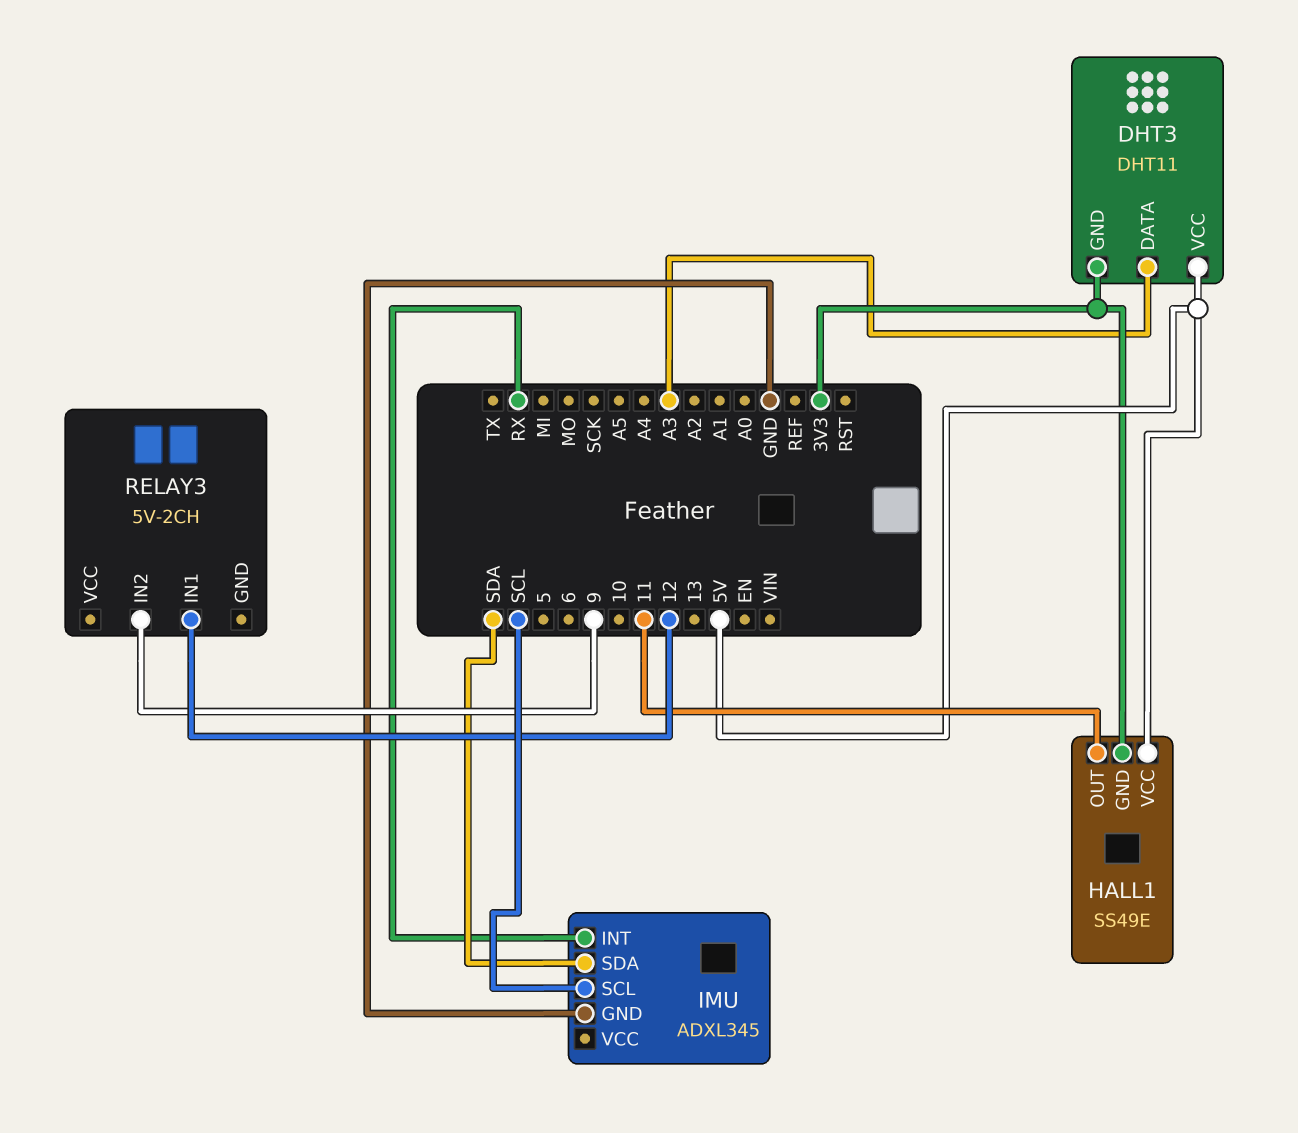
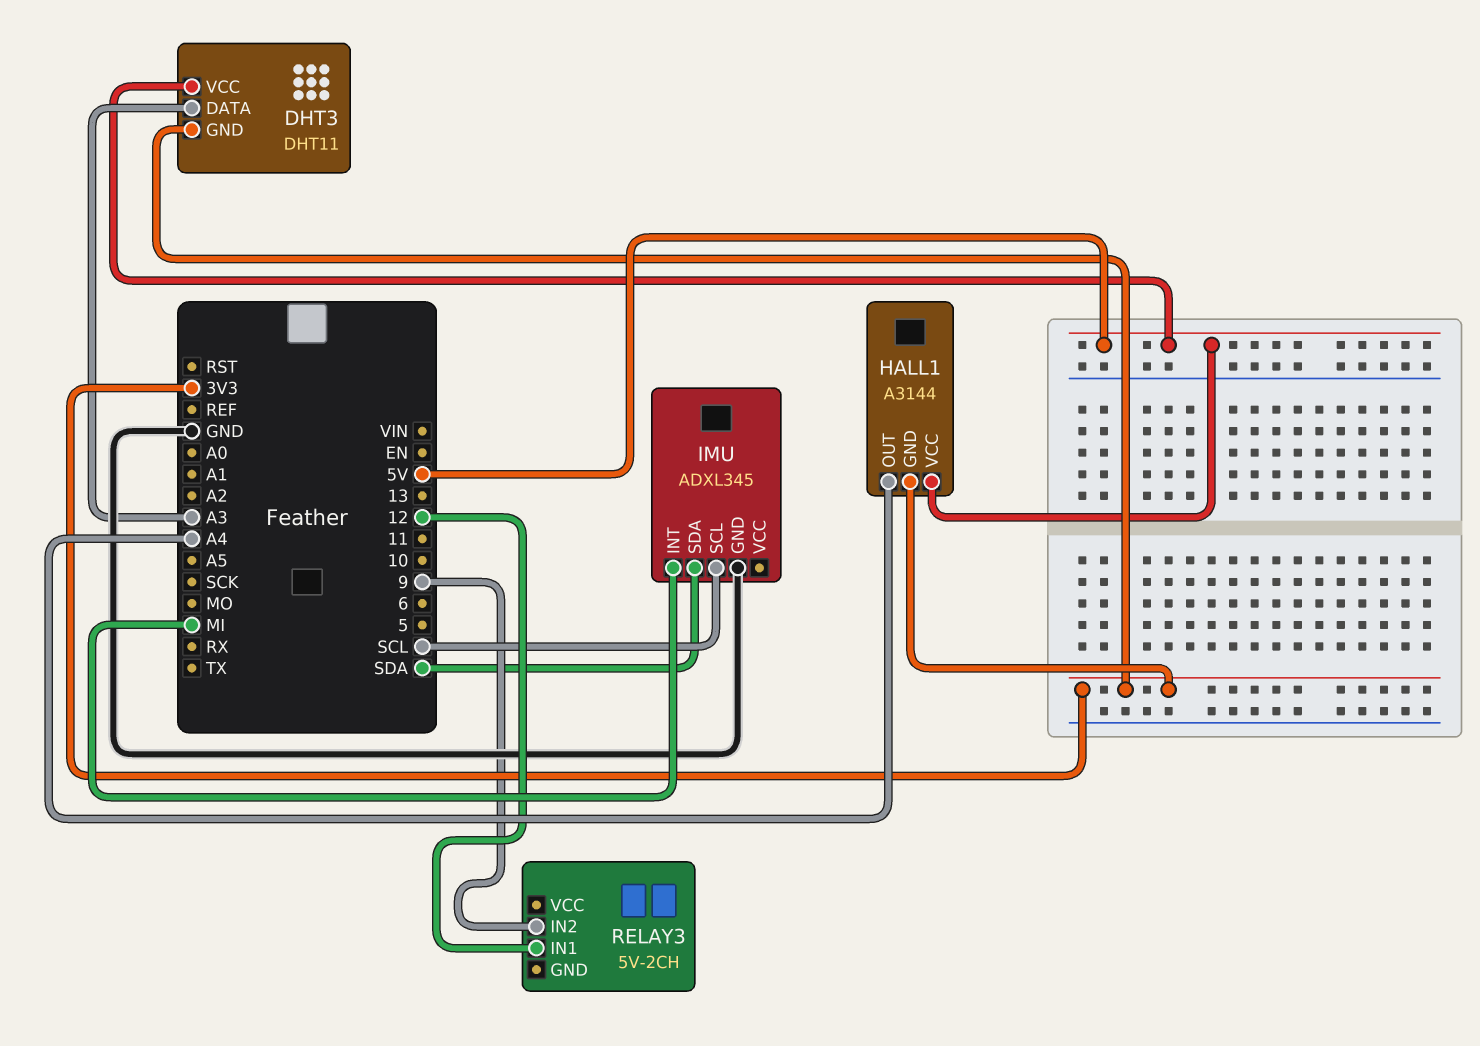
HALL1: SS49E -> A3144
HALL1 pin OUT: 11 -> A4
IMU pin INT: RX -> MI

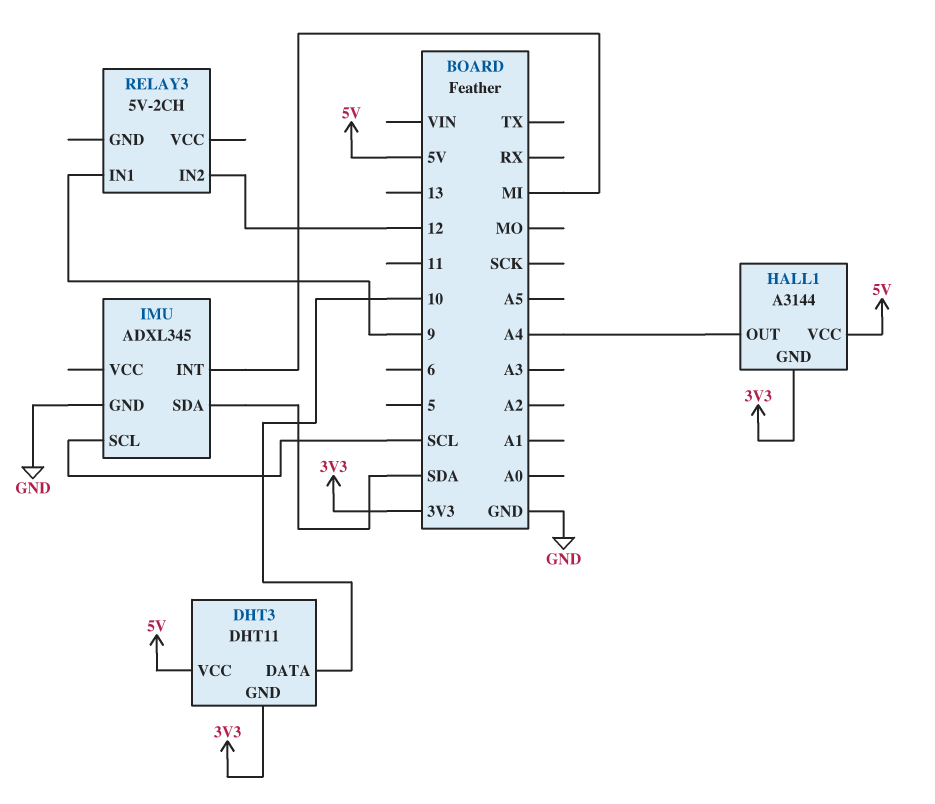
DHT3 pin DATA: A3 -> 10
RELAY3 pin IN1: 12 -> 9
RELAY3 pin IN2: 9 -> 12

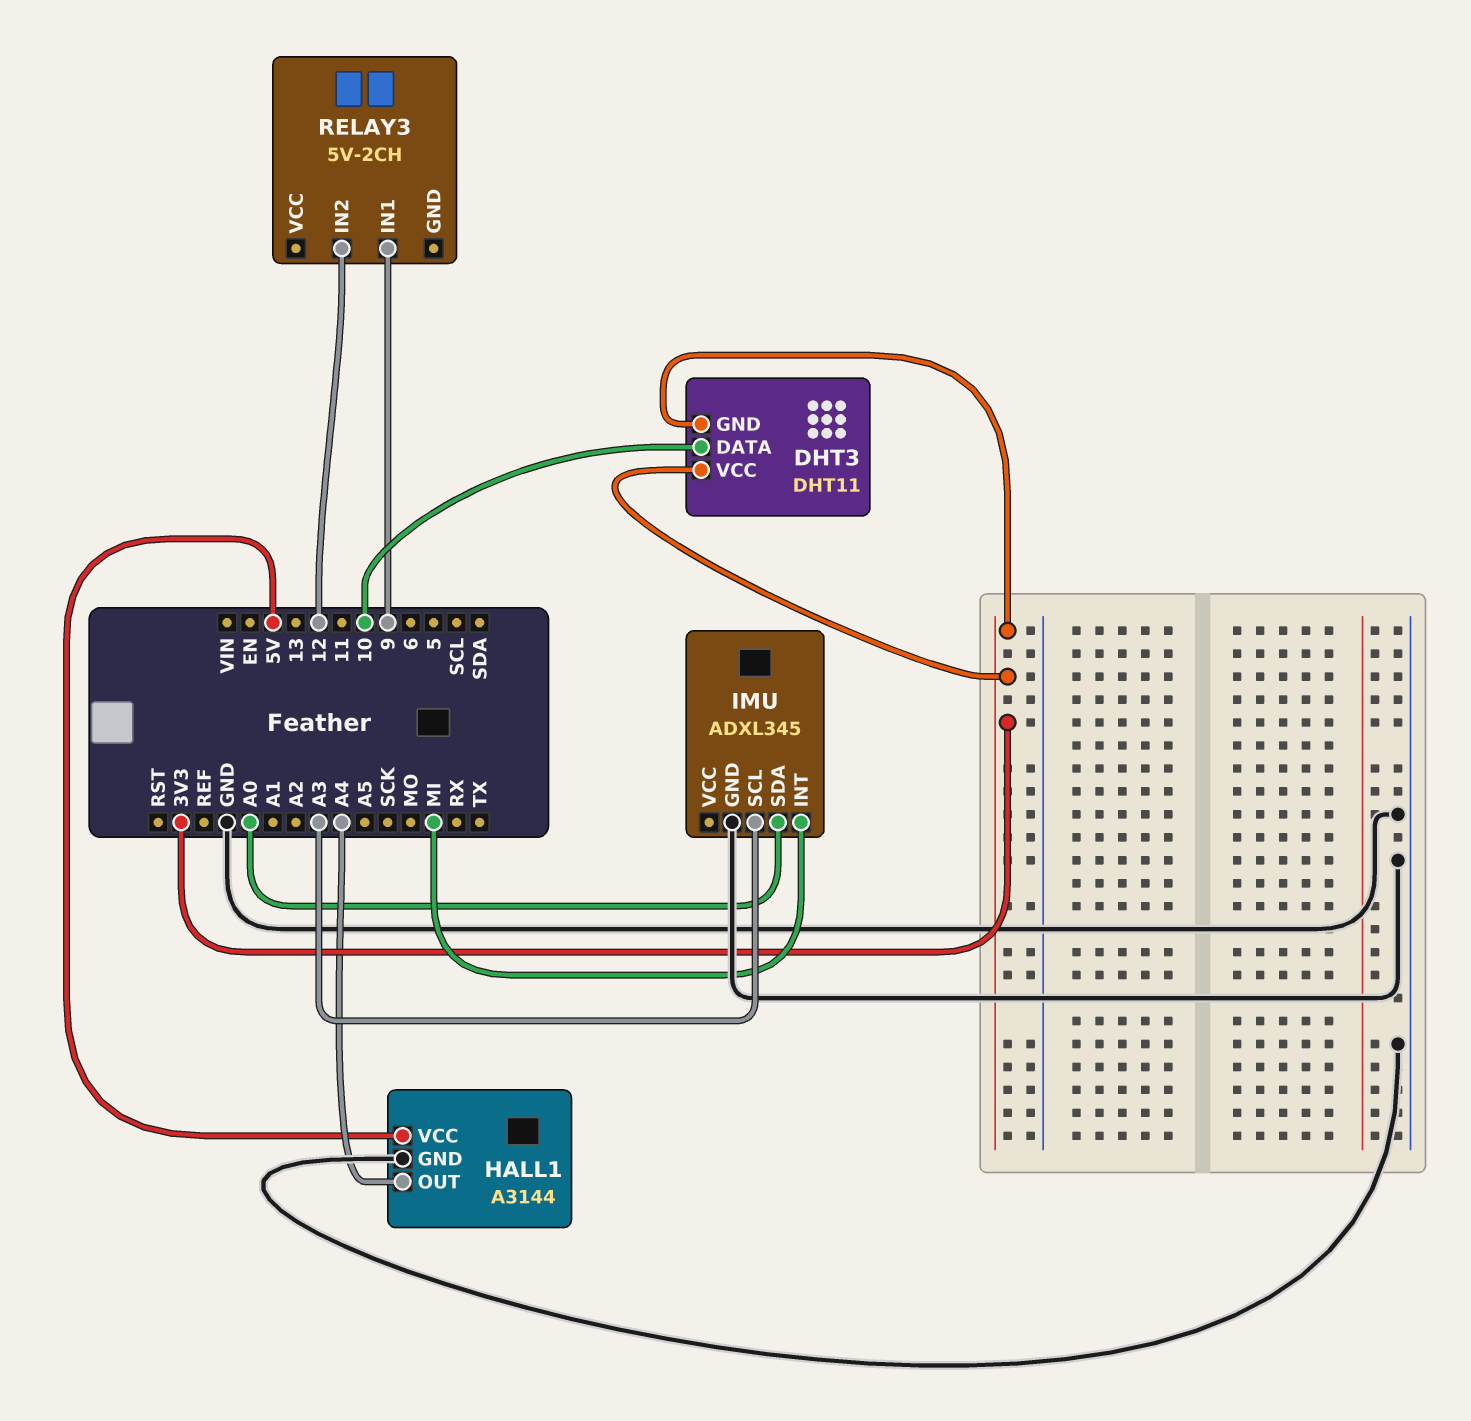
DHT3 pin VCC: 5V -> 3V3
HALL1 pin GND: 3V3 -> GND
IMU pin SCL: SCL -> A3
IMU pin SDA: SDA -> A0

